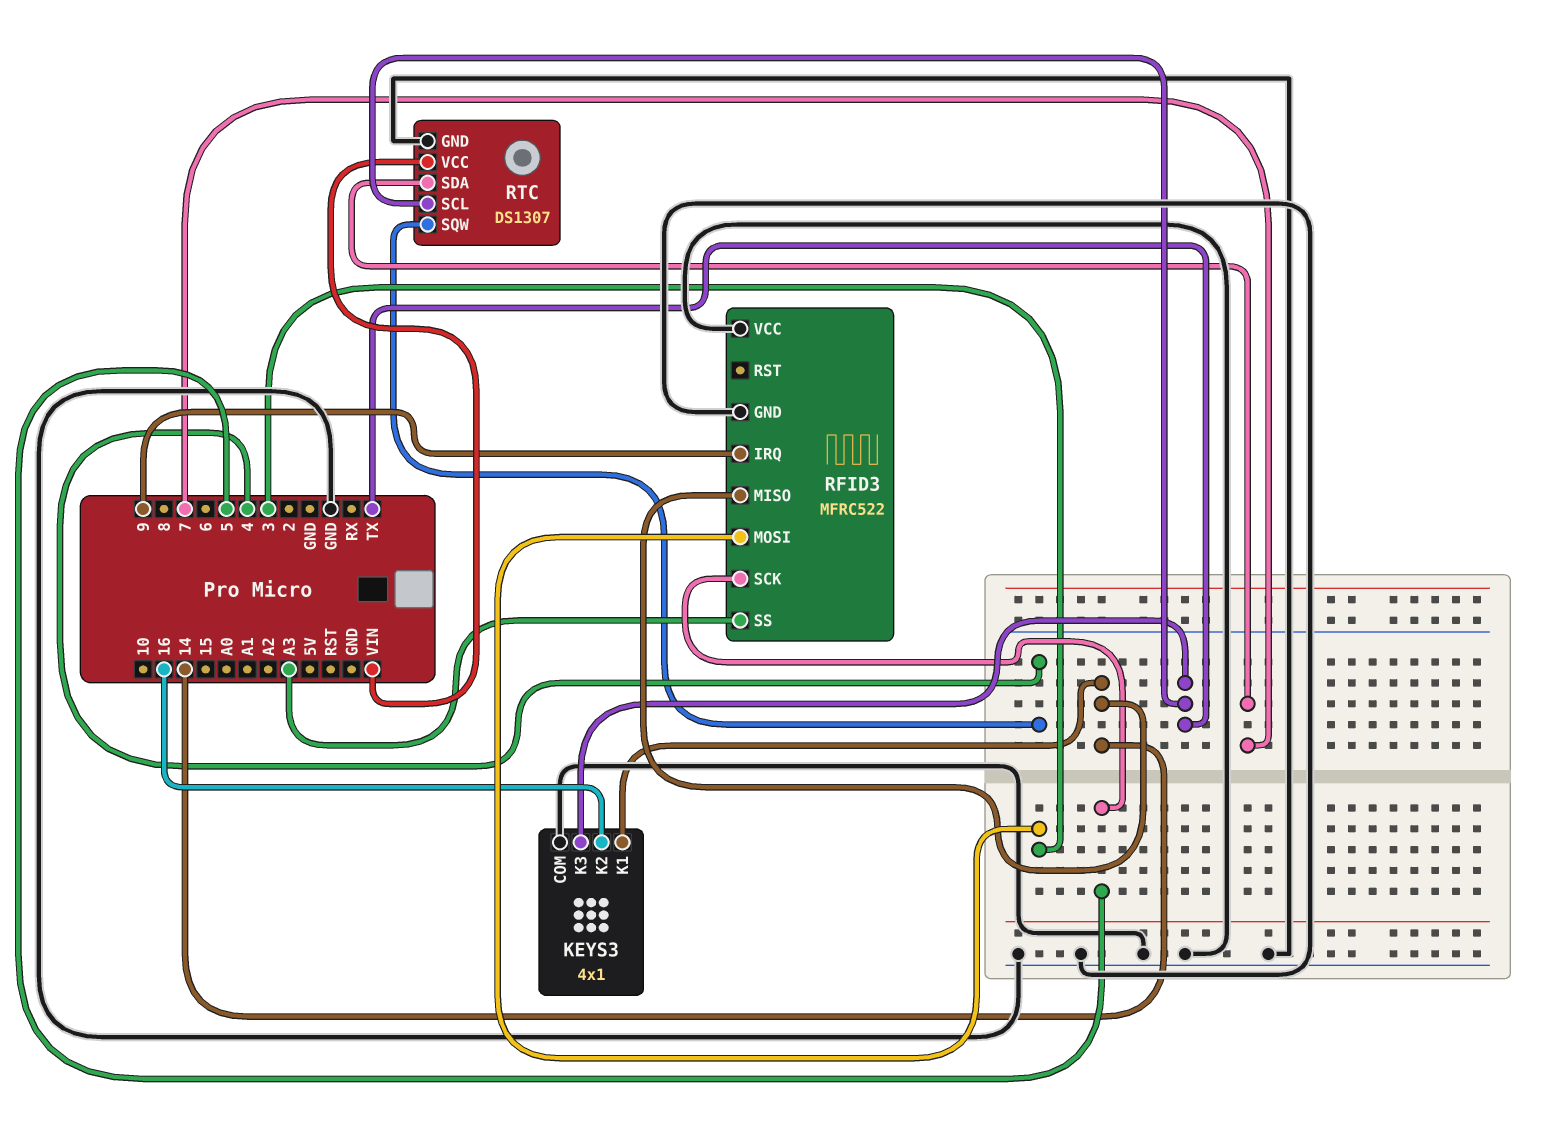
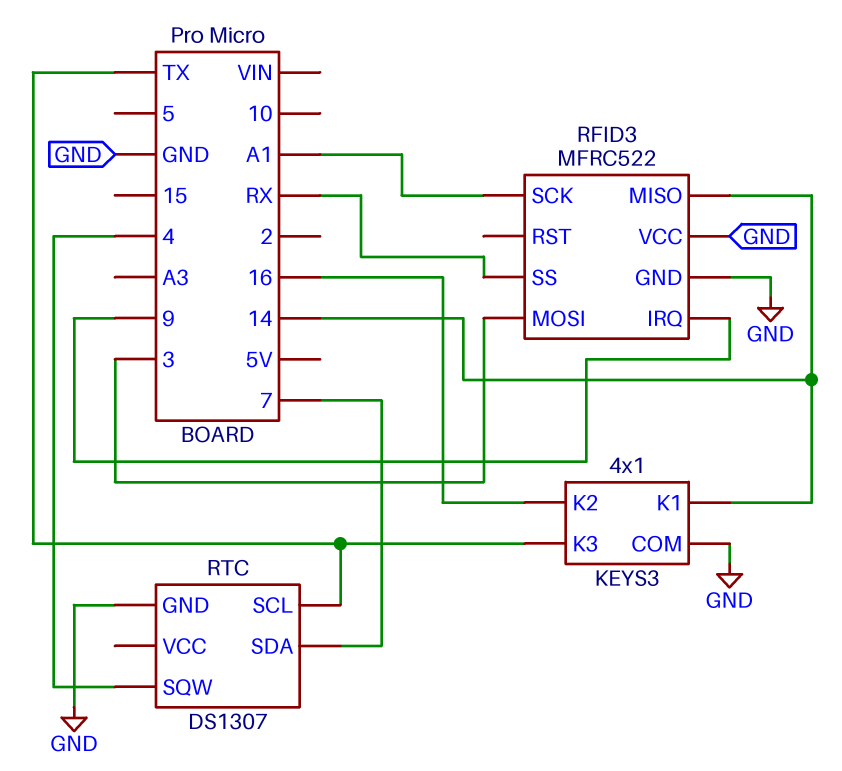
RFID3 pin SCK: 5 -> A1
RFID3 pin SS: A3 -> RX
RTC pin VCC: VIN -> none

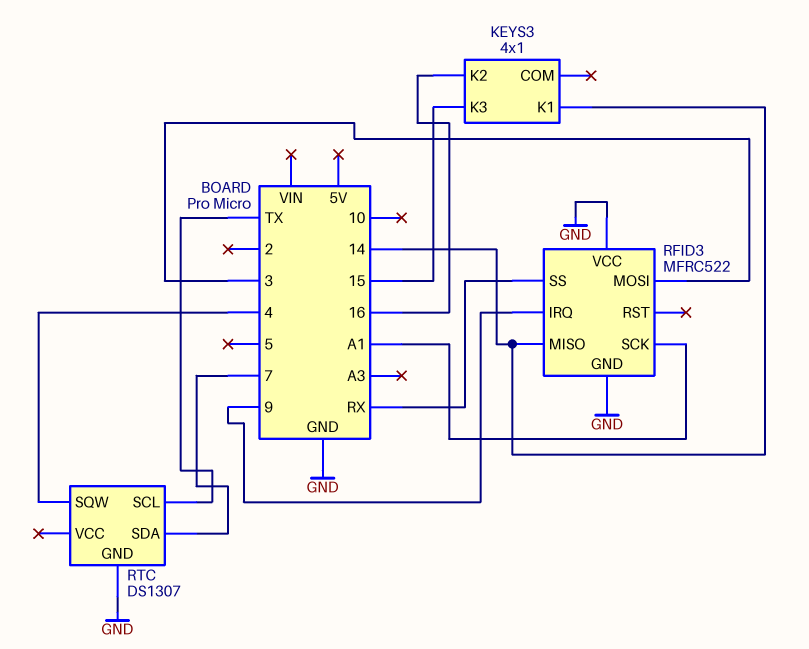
KEYS3 pin COM: GND -> none
KEYS3 pin K3: TX -> 15

